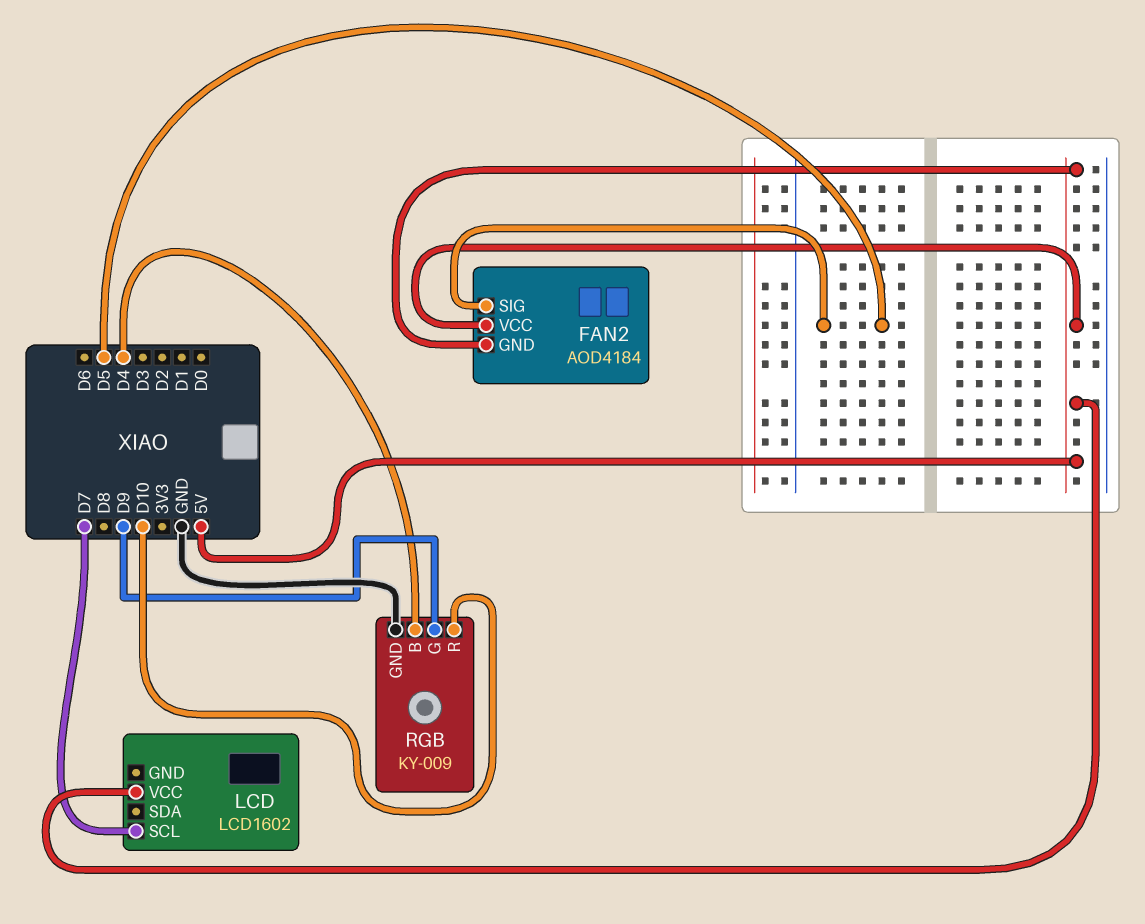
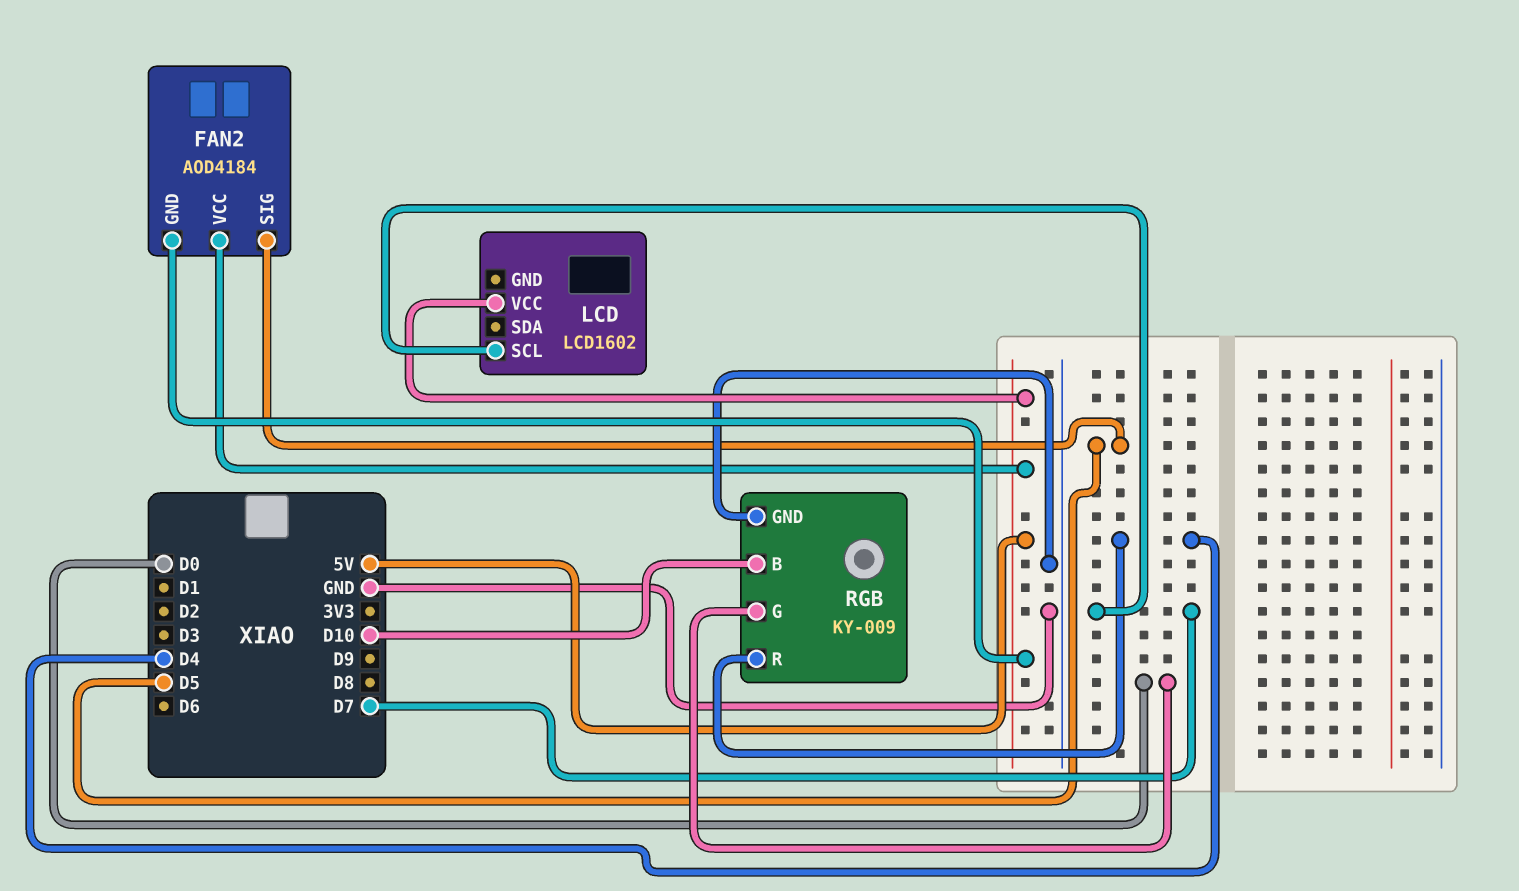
RGB pin B: D4 -> D10
RGB pin G: D9 -> D0
RGB pin R: D10 -> D4

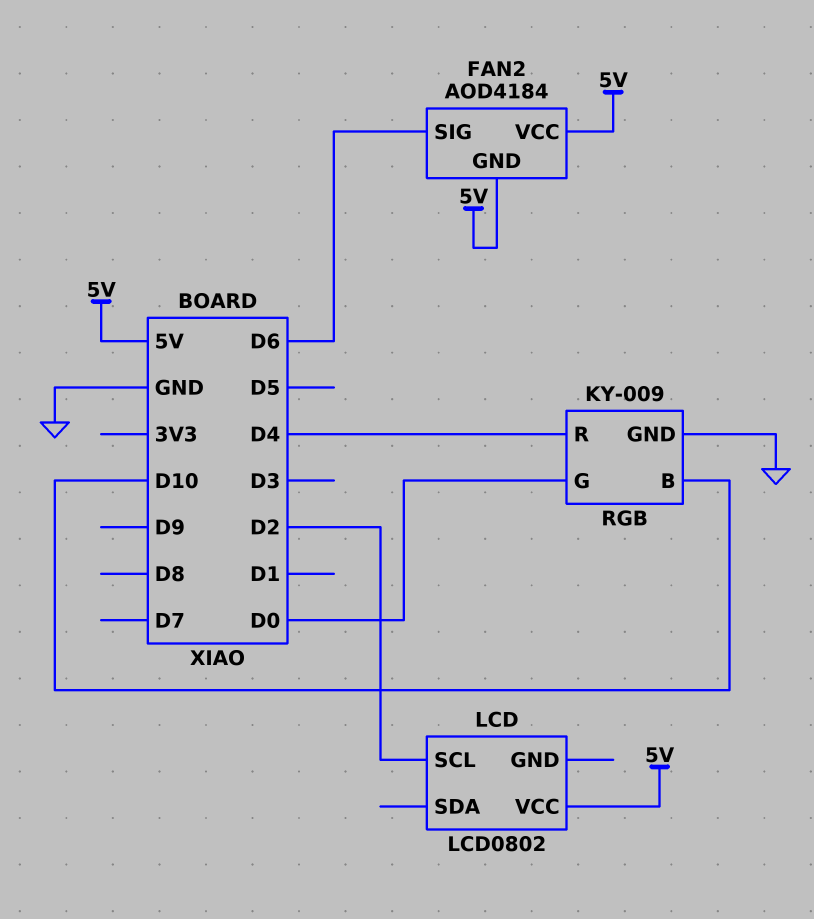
FAN2 pin SIG: D5 -> D6
LCD: LCD1602 -> LCD0802
LCD pin SCL: D7 -> D2

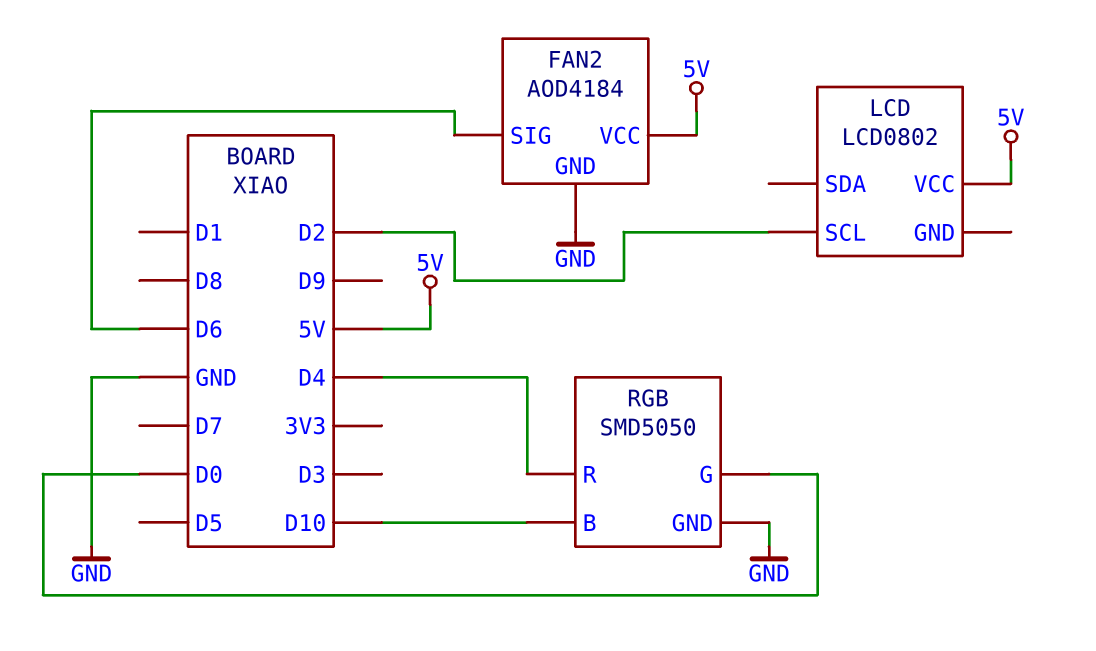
FAN2 pin GND: 5V -> GND
RGB: KY-009 -> SMD5050

